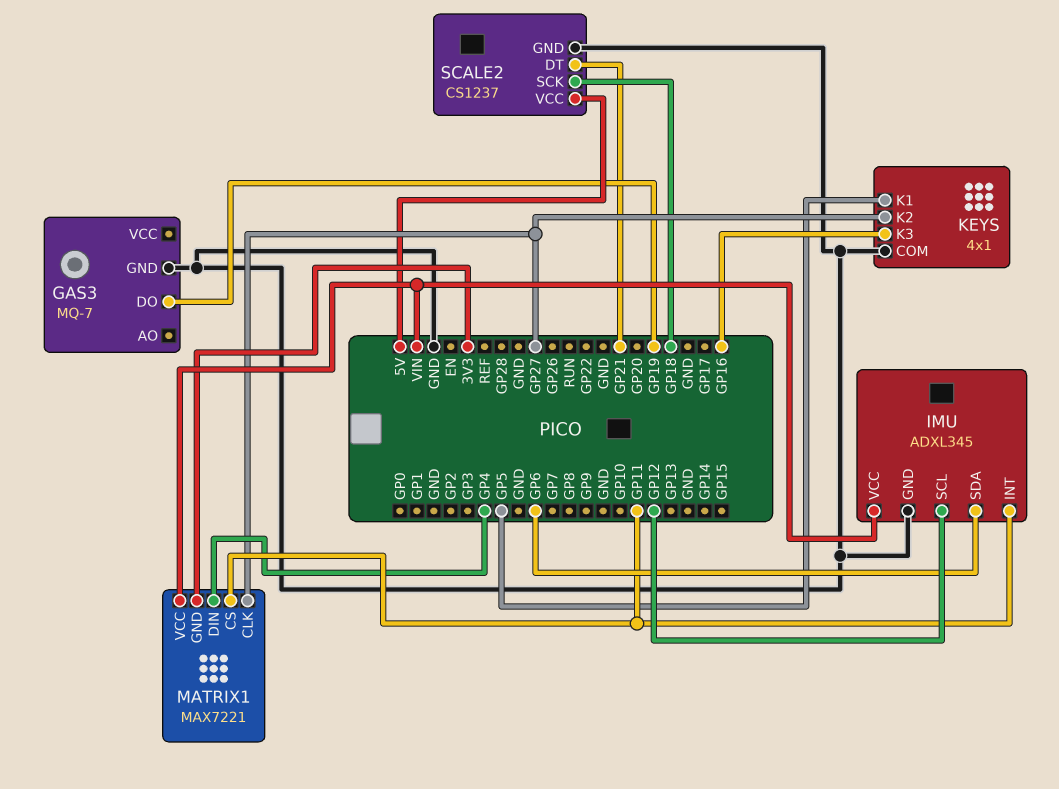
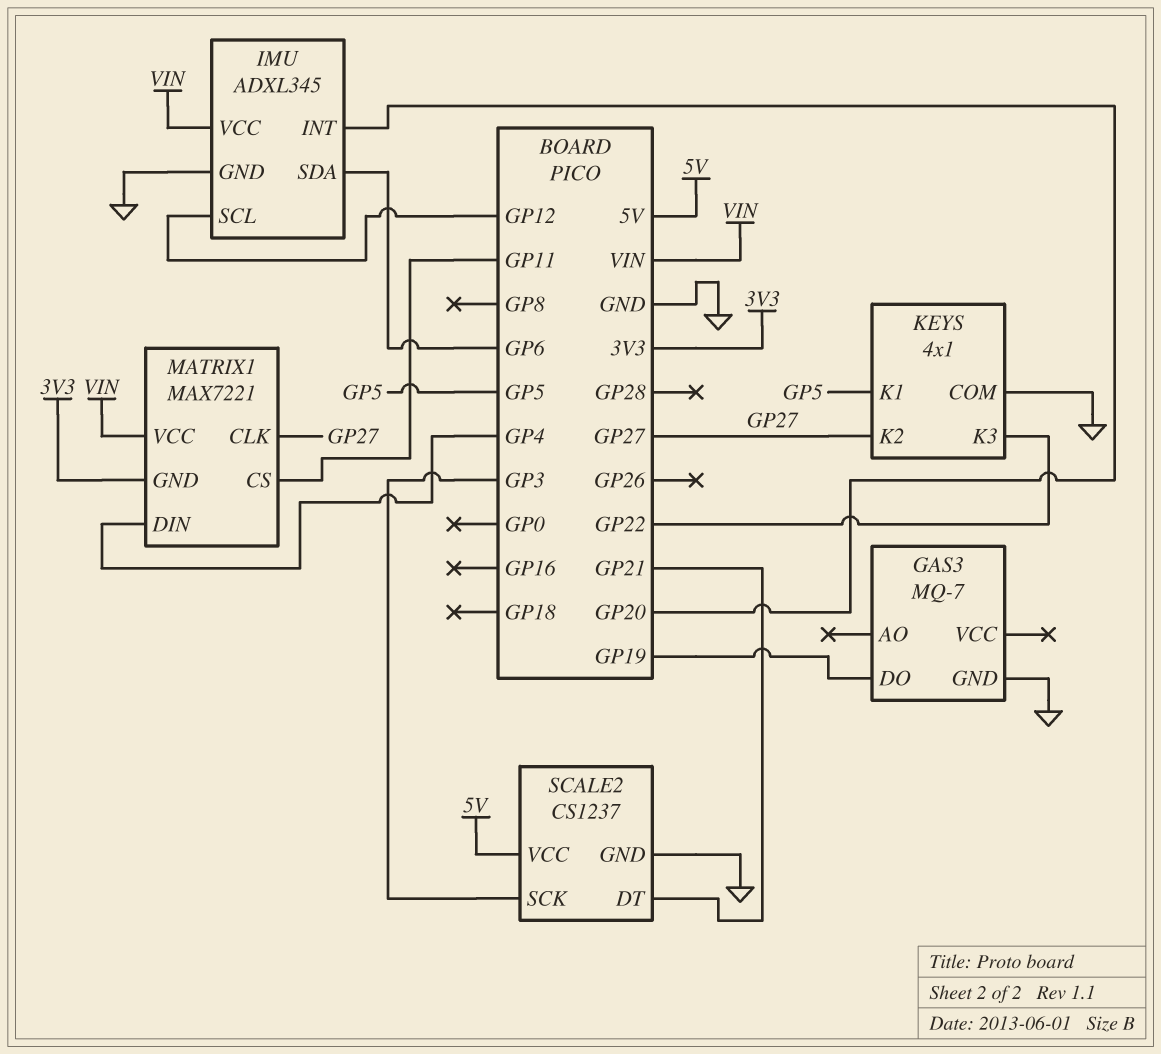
IMU pin INT: GP11 -> GP20
KEYS pin K3: GP16 -> GP22
SCALE2 pin SCK: GP18 -> GP3

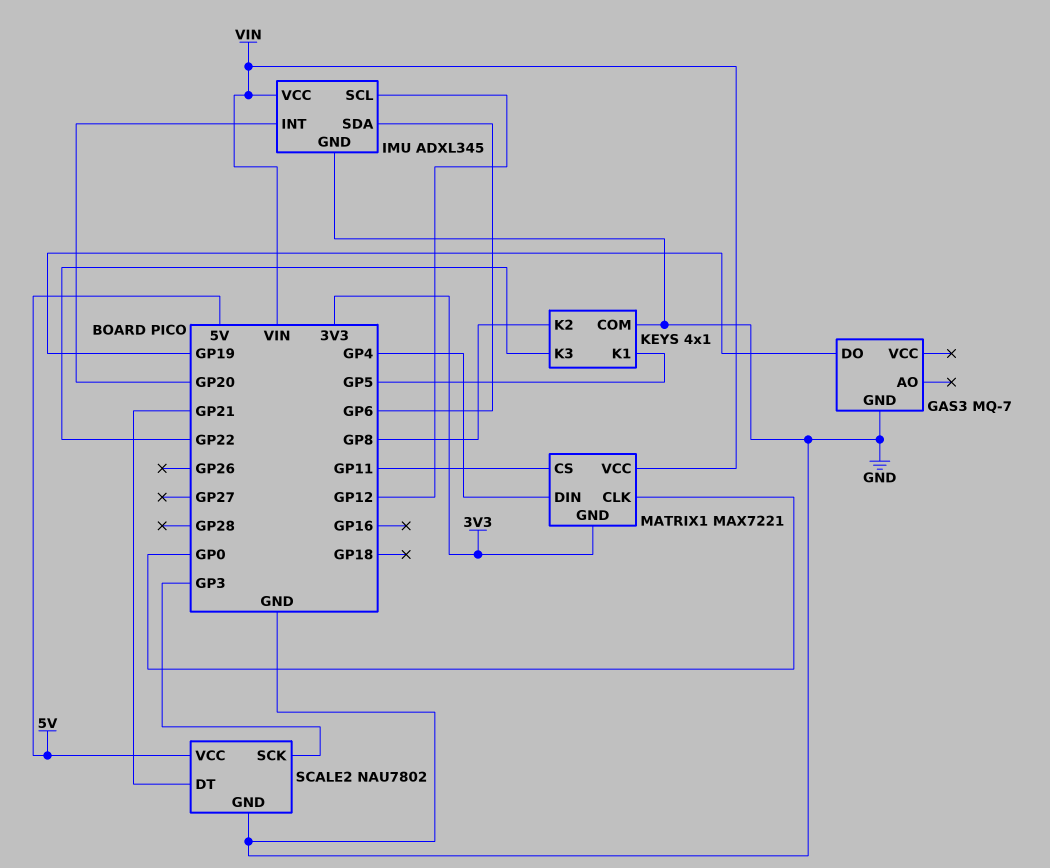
KEYS pin K2: GP27 -> GP8
MATRIX1 pin CLK: GP27 -> GP0
SCALE2: CS1237 -> NAU7802

